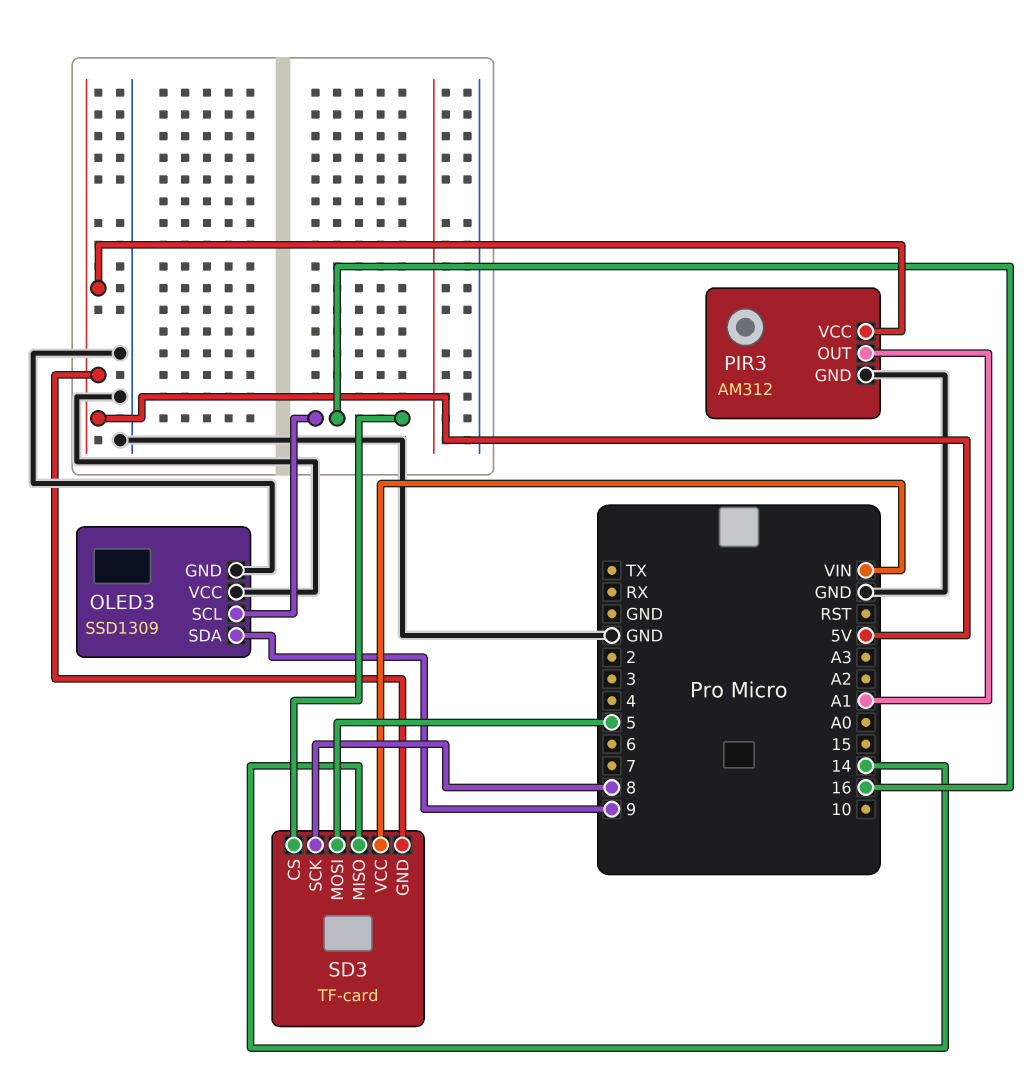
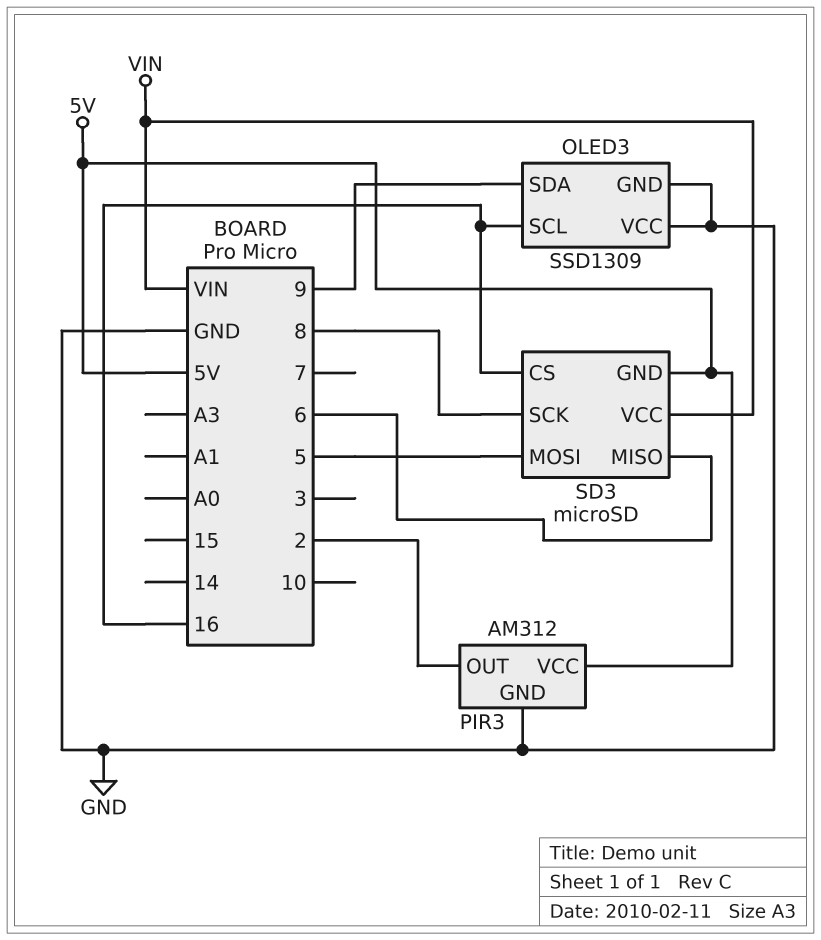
PIR3 pin OUT: A1 -> 2
SD3: TF-card -> microSD
SD3 pin MISO: 14 -> 6

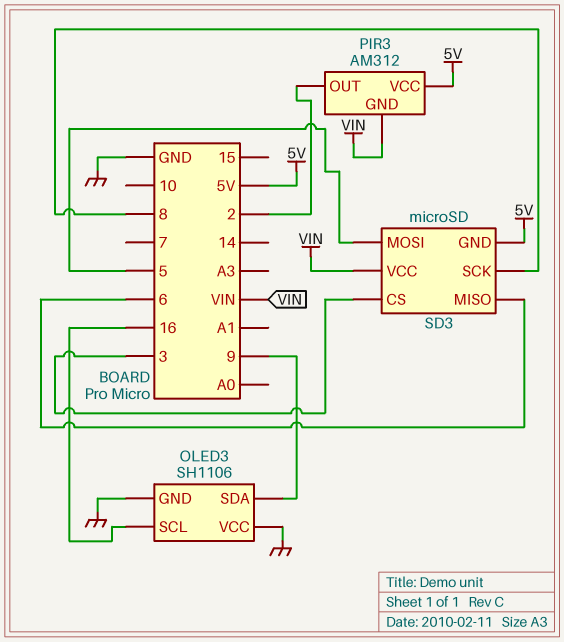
OLED3: SSD1309 -> SH1106
PIR3 pin GND: GND -> VIN
SD3 pin CS: 16 -> 3

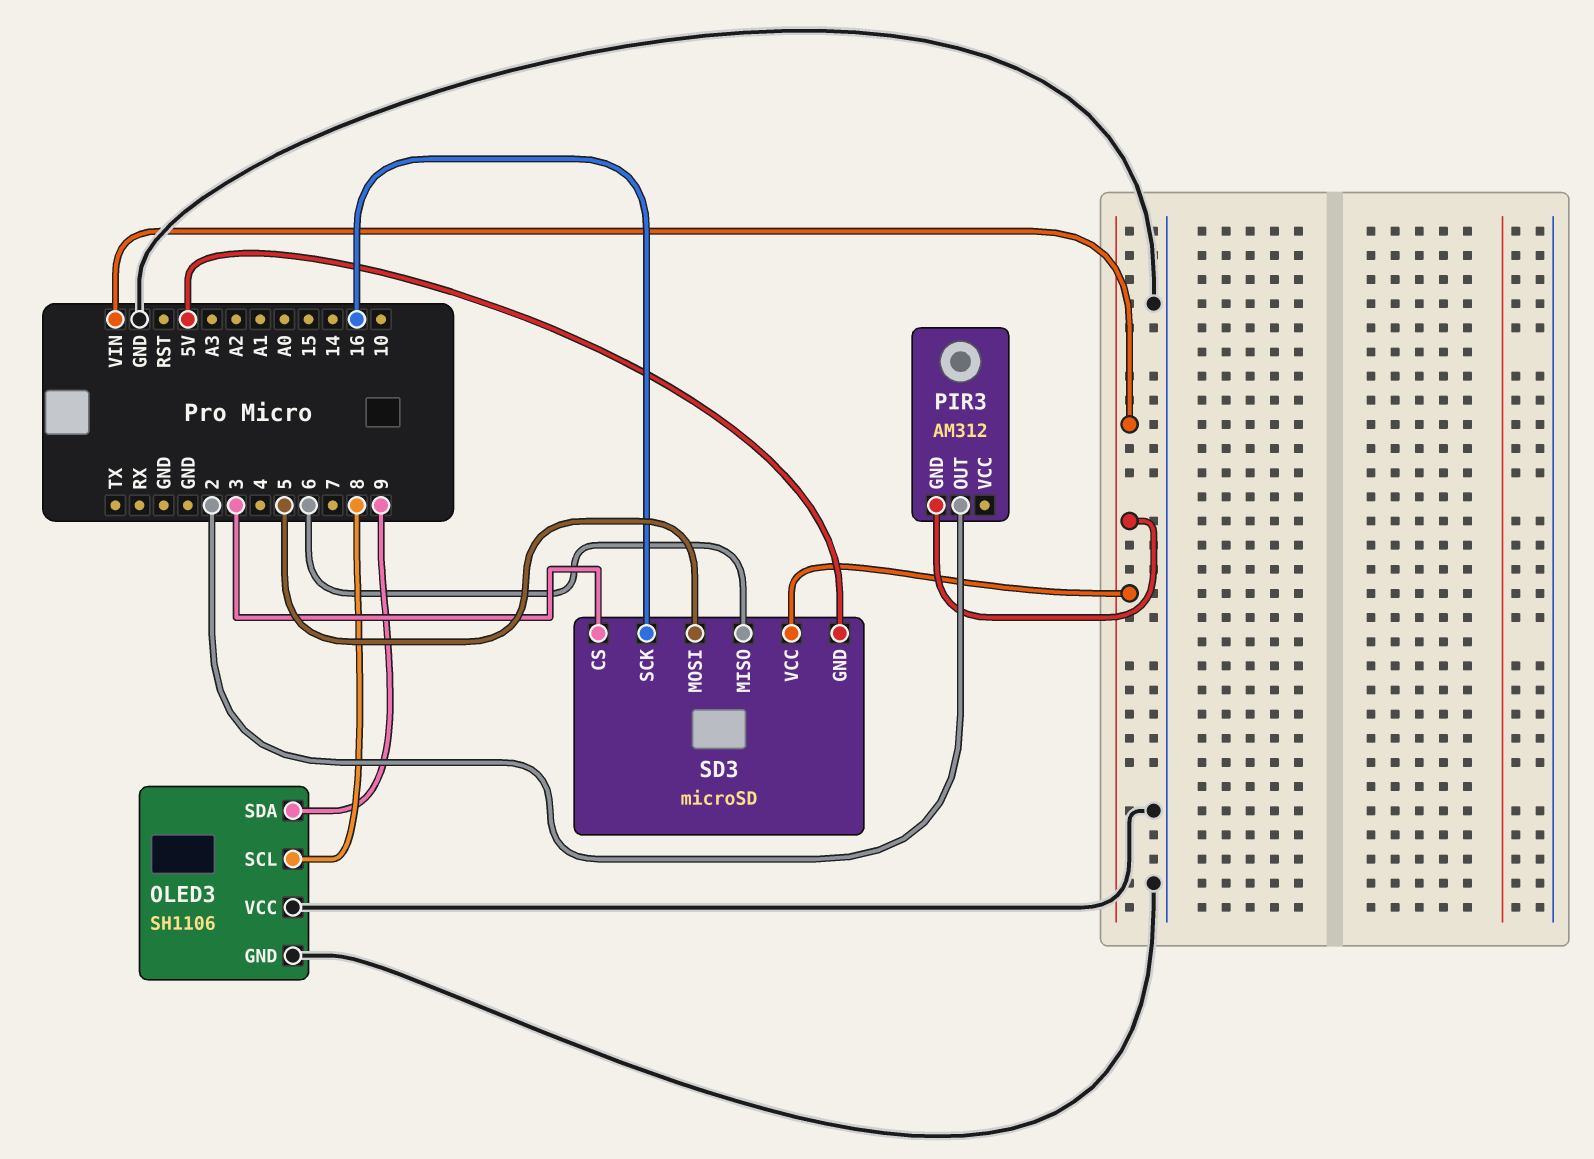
OLED3 pin SCL: 16 -> 8
PIR3 pin VCC: 5V -> none
SD3 pin SCK: 8 -> 16

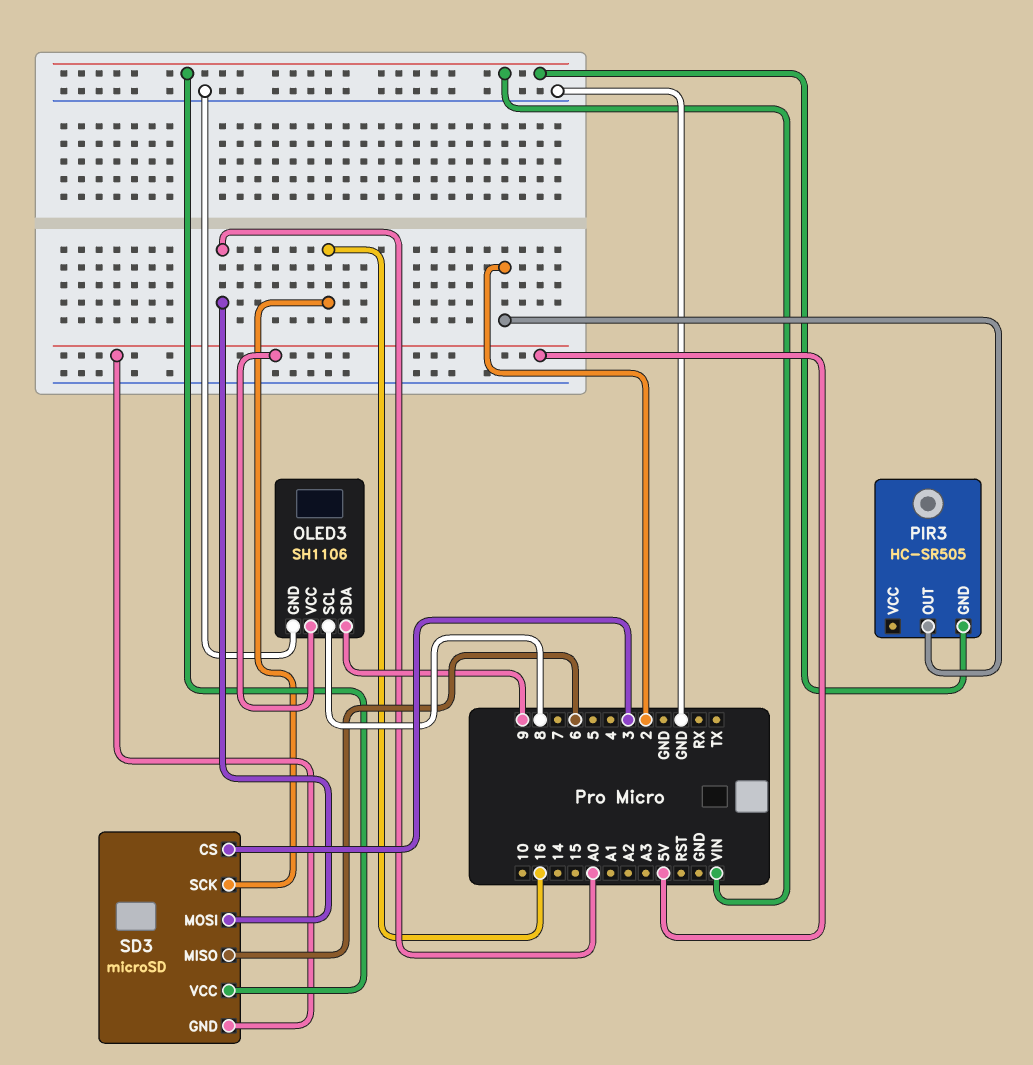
OLED3 pin VCC: GND -> 5V
PIR3: AM312 -> HC-SR505
SD3 pin MOSI: 5 -> A0

